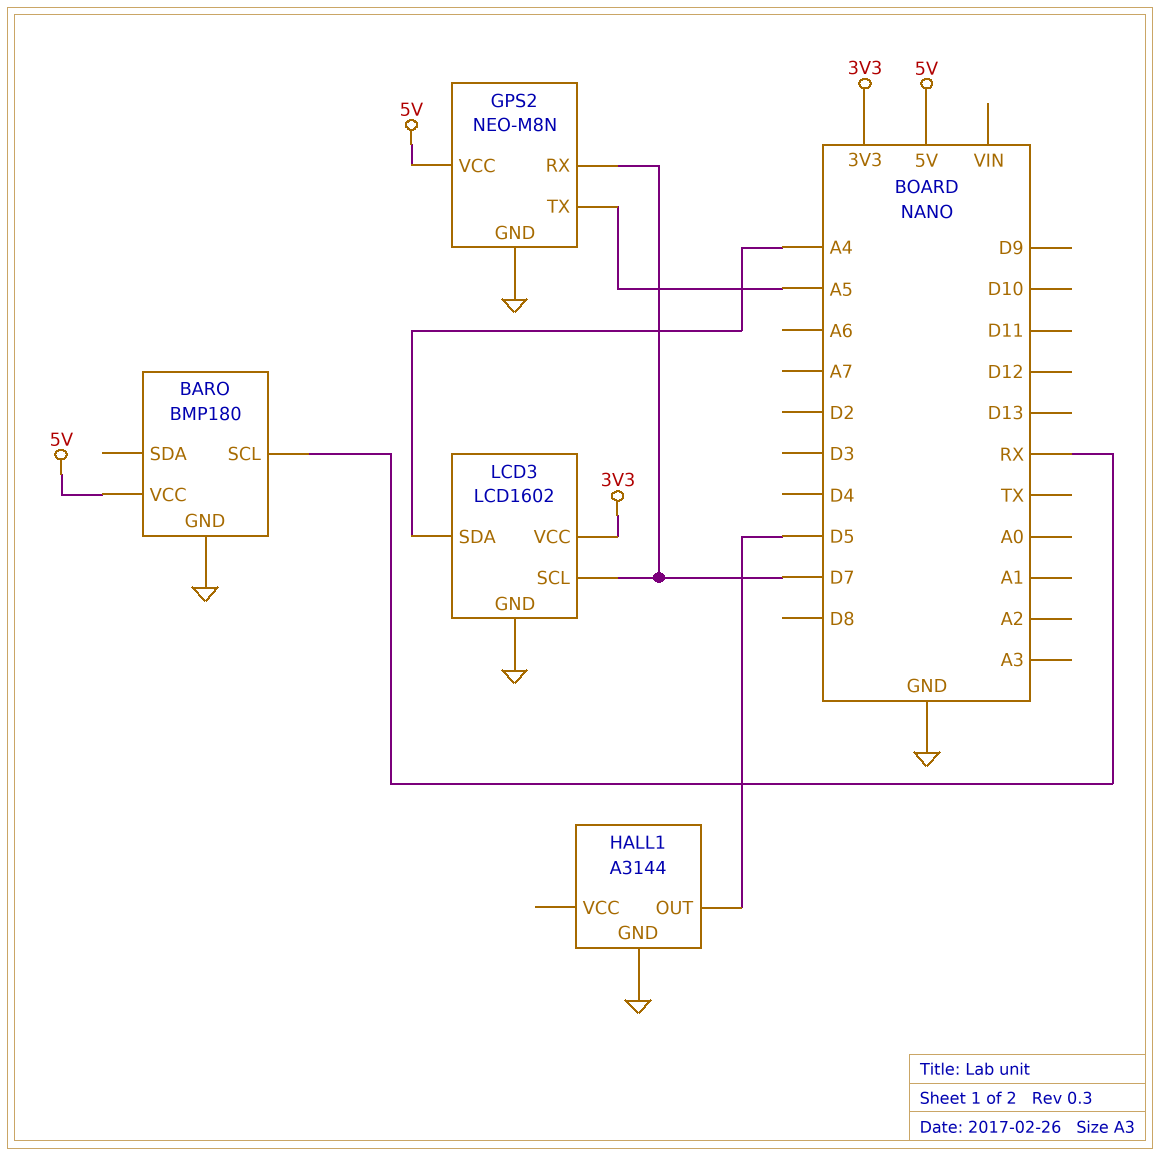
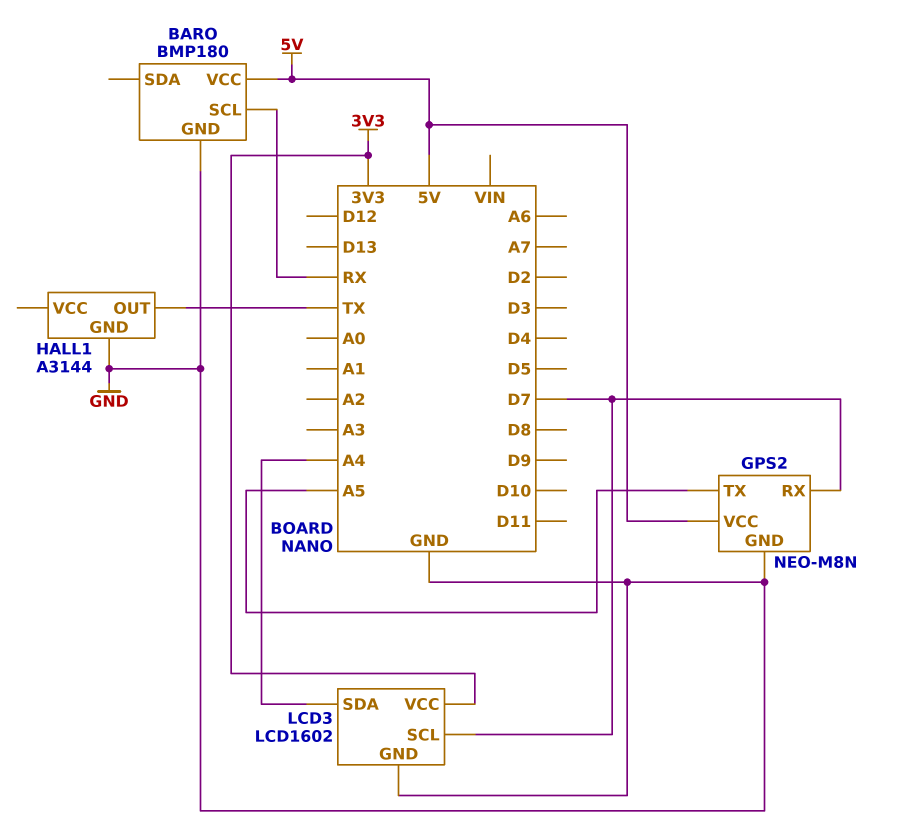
HALL1 pin OUT: D5 -> TX

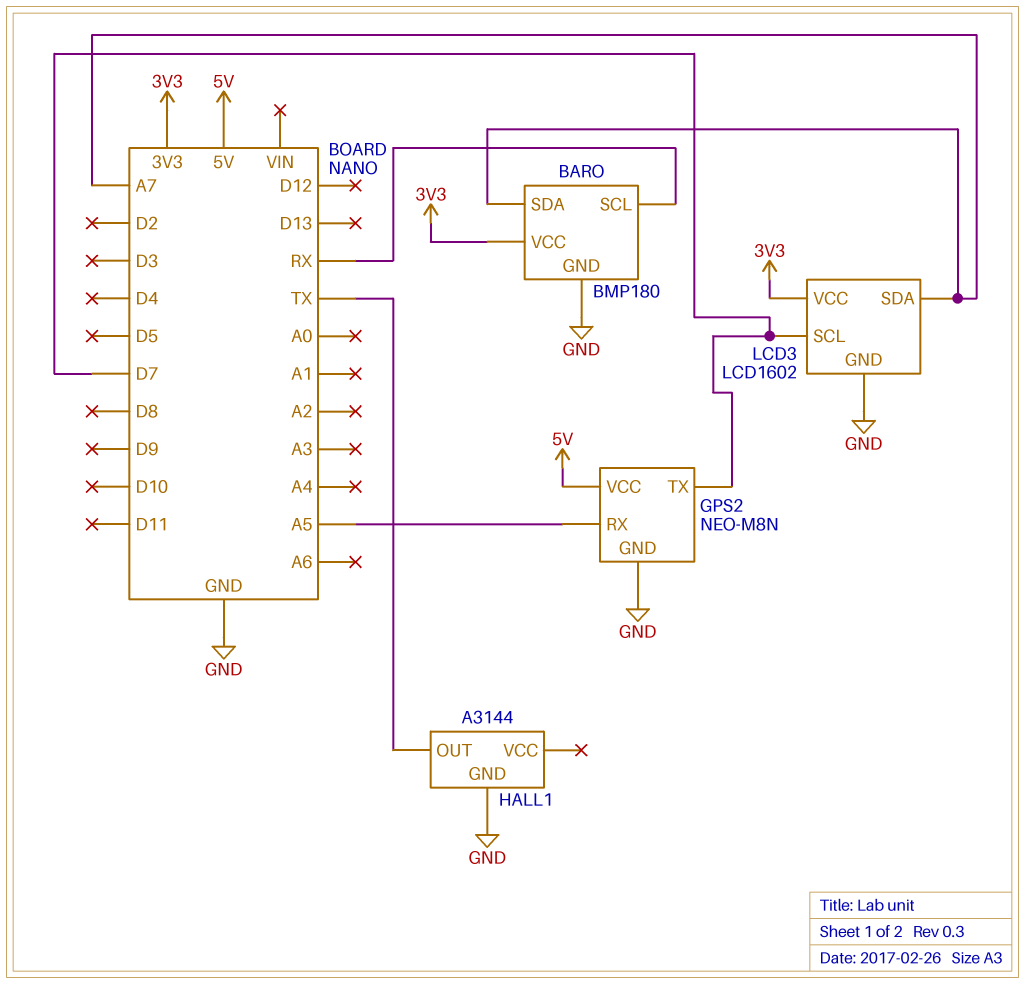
BARO pin SDA: none -> A7
BARO pin VCC: 5V -> 3V3
GPS2 pin RX: D7 -> A5
GPS2 pin TX: A5 -> D7
LCD3 pin SDA: A4 -> A7

